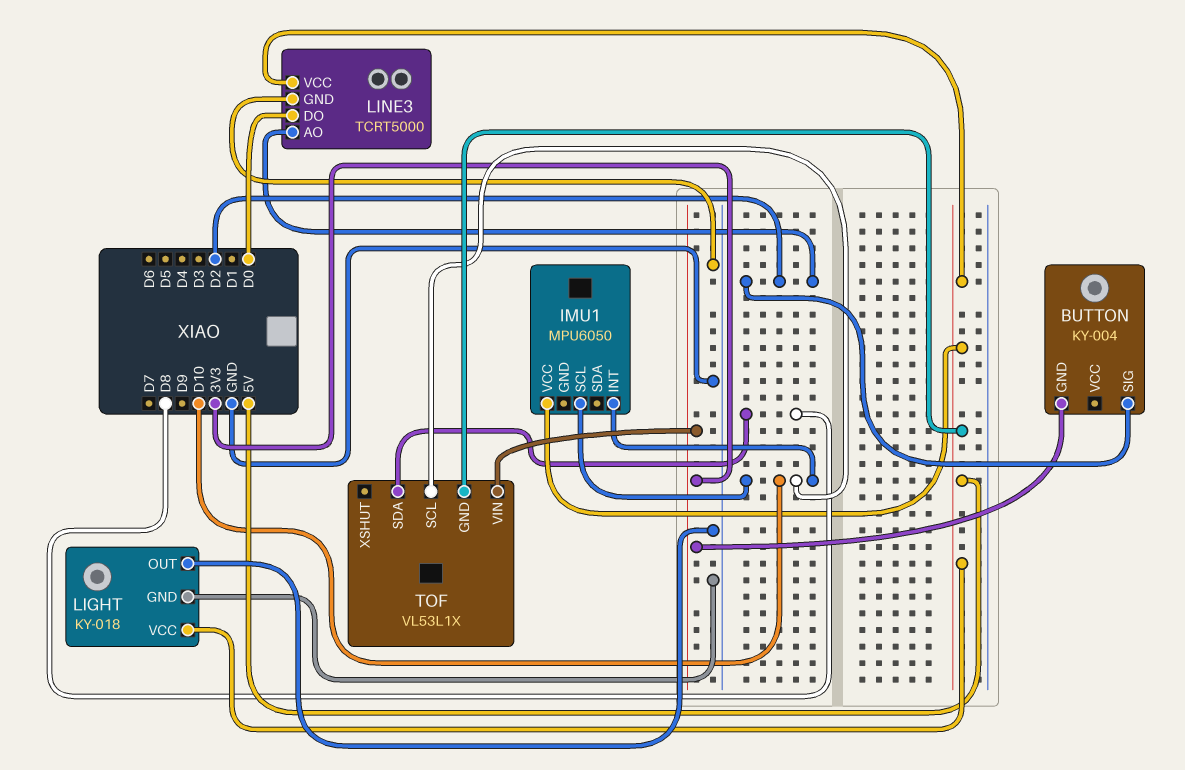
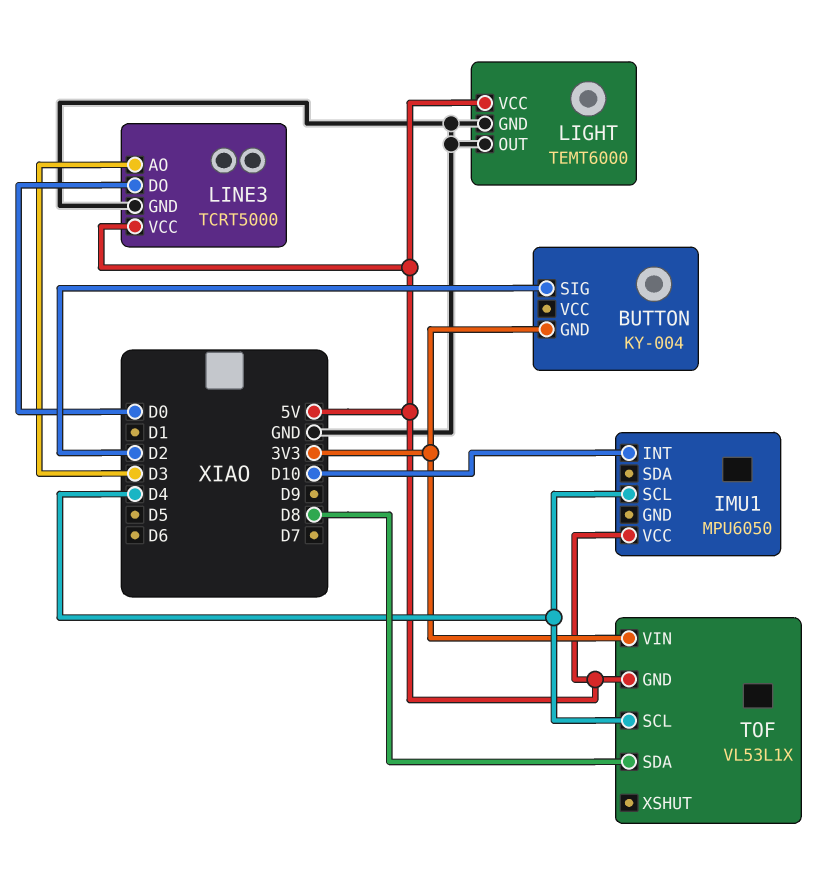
IMU1 pin SCL: D10 -> D4
LIGHT: KY-018 -> TEMT6000
LINE3 pin AO: D2 -> D3
TOF pin SCL: D10 -> D4

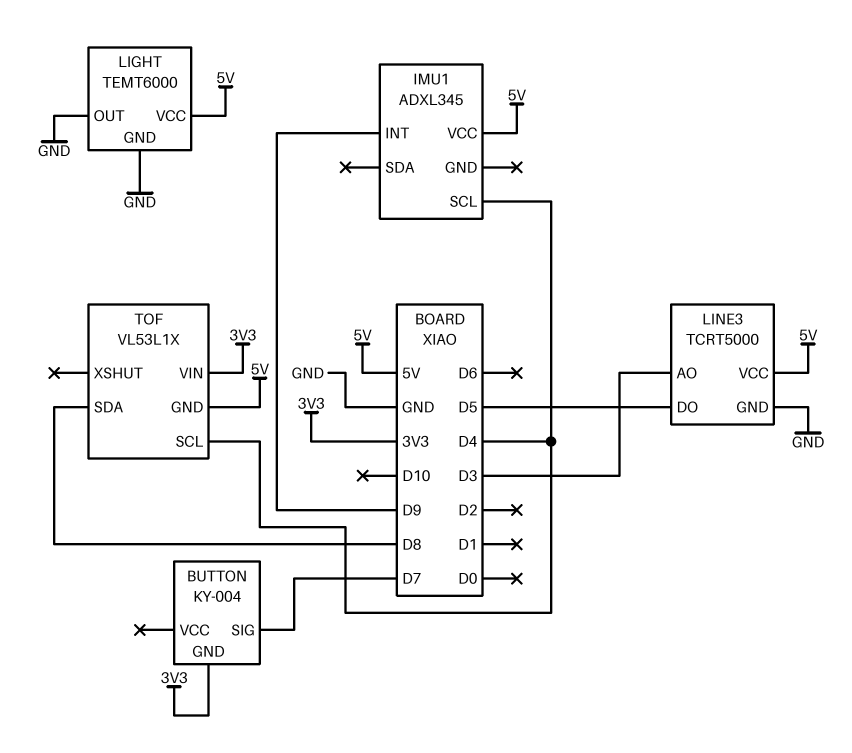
BUTTON pin SIG: D2 -> D7
IMU1: MPU6050 -> ADXL345
IMU1 pin INT: D10 -> D9
LINE3 pin DO: D0 -> D5

